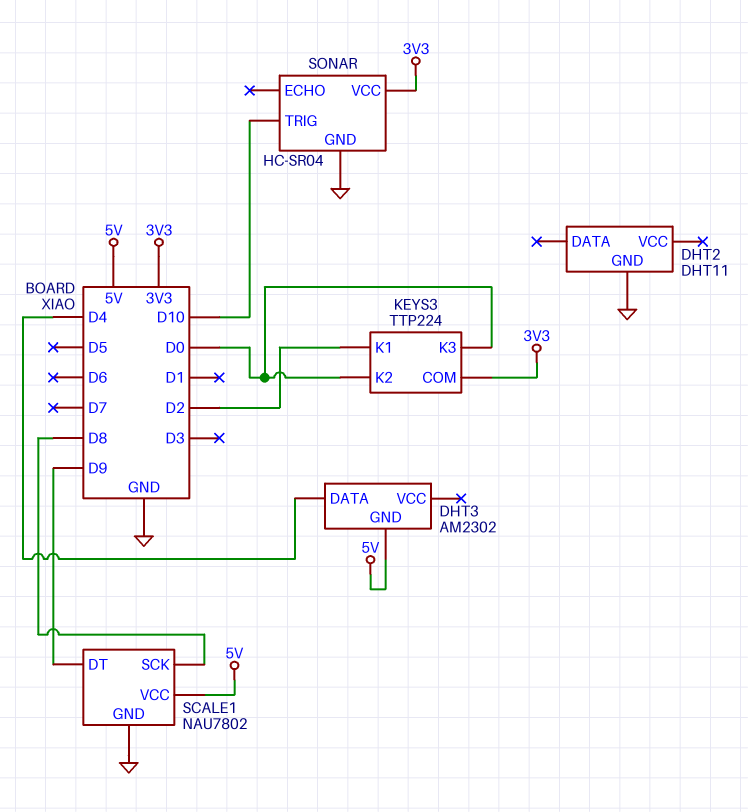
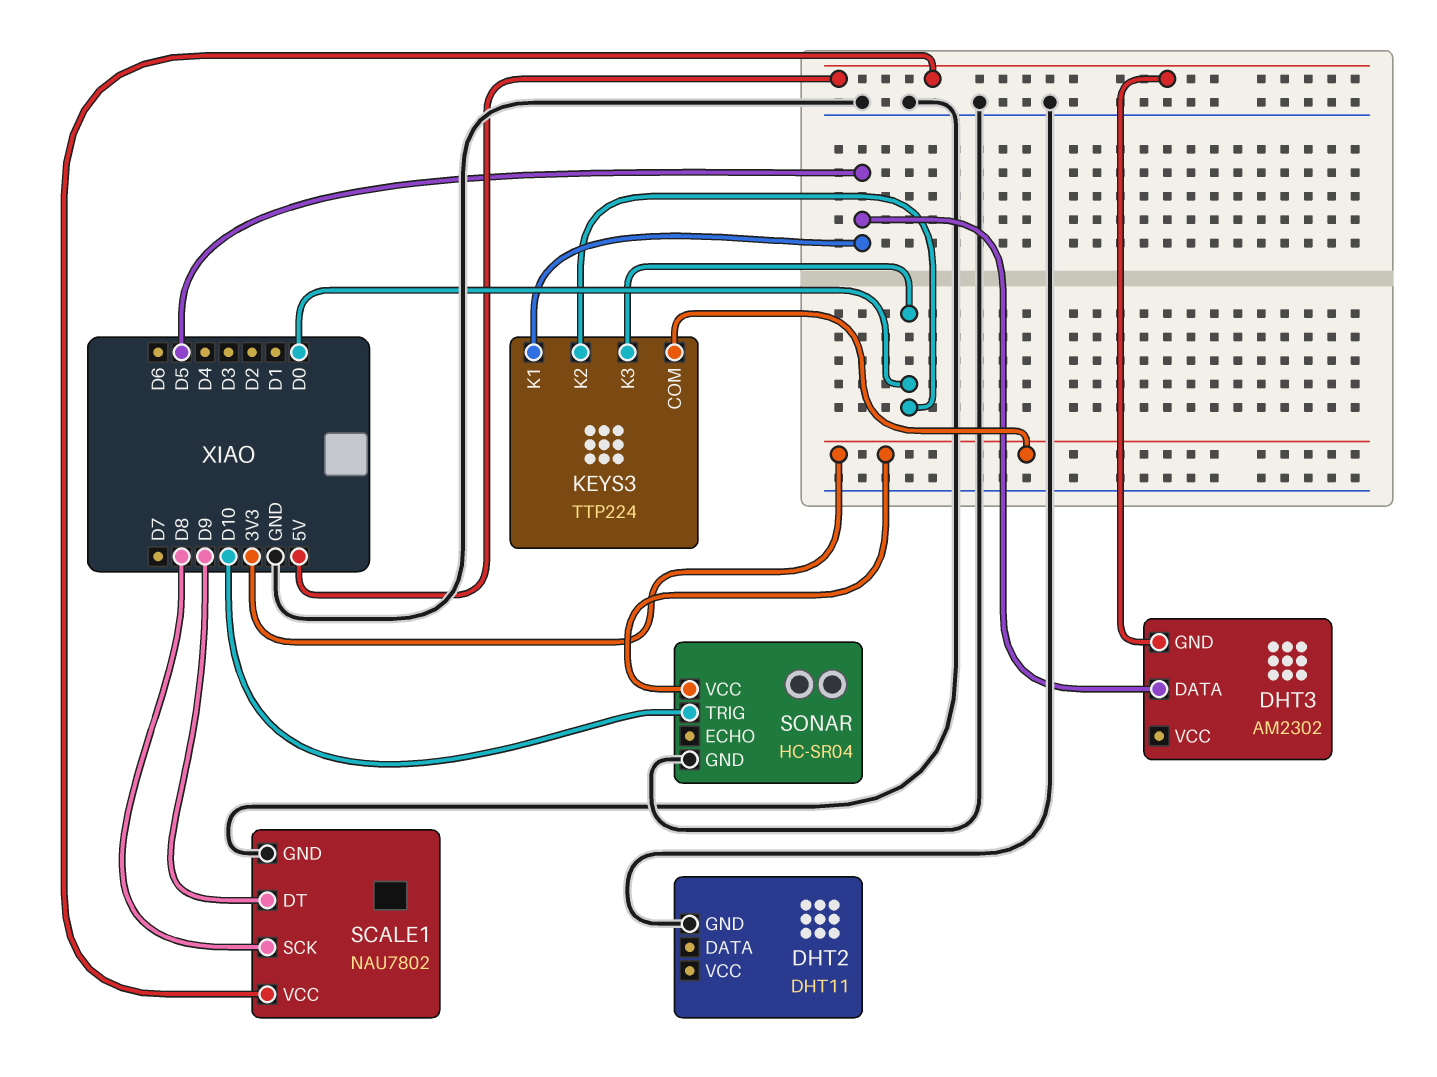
DHT3 pin DATA: D4 -> D5
KEYS3 pin K1: D2 -> D5

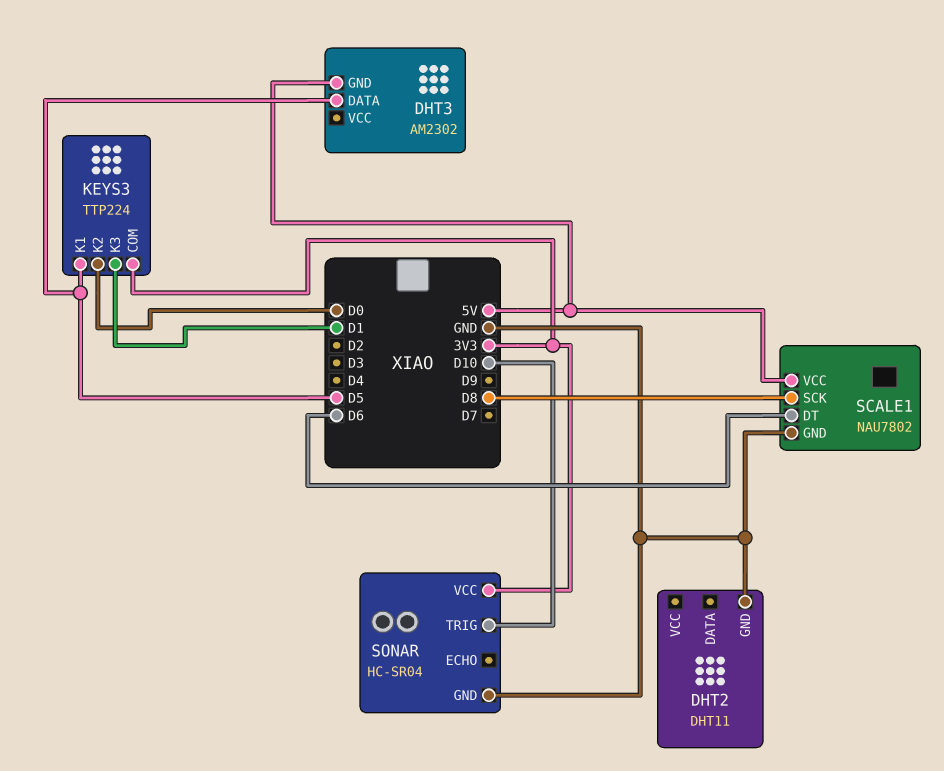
KEYS3 pin K3: D0 -> D1
SCALE1 pin DT: D9 -> D6

